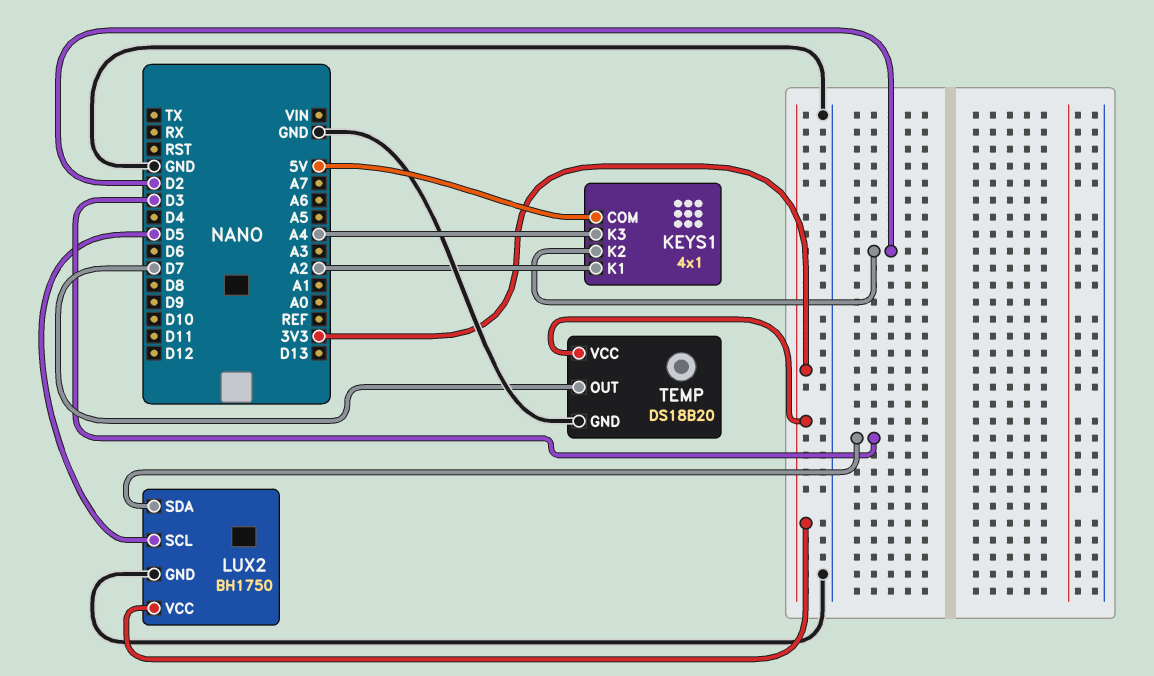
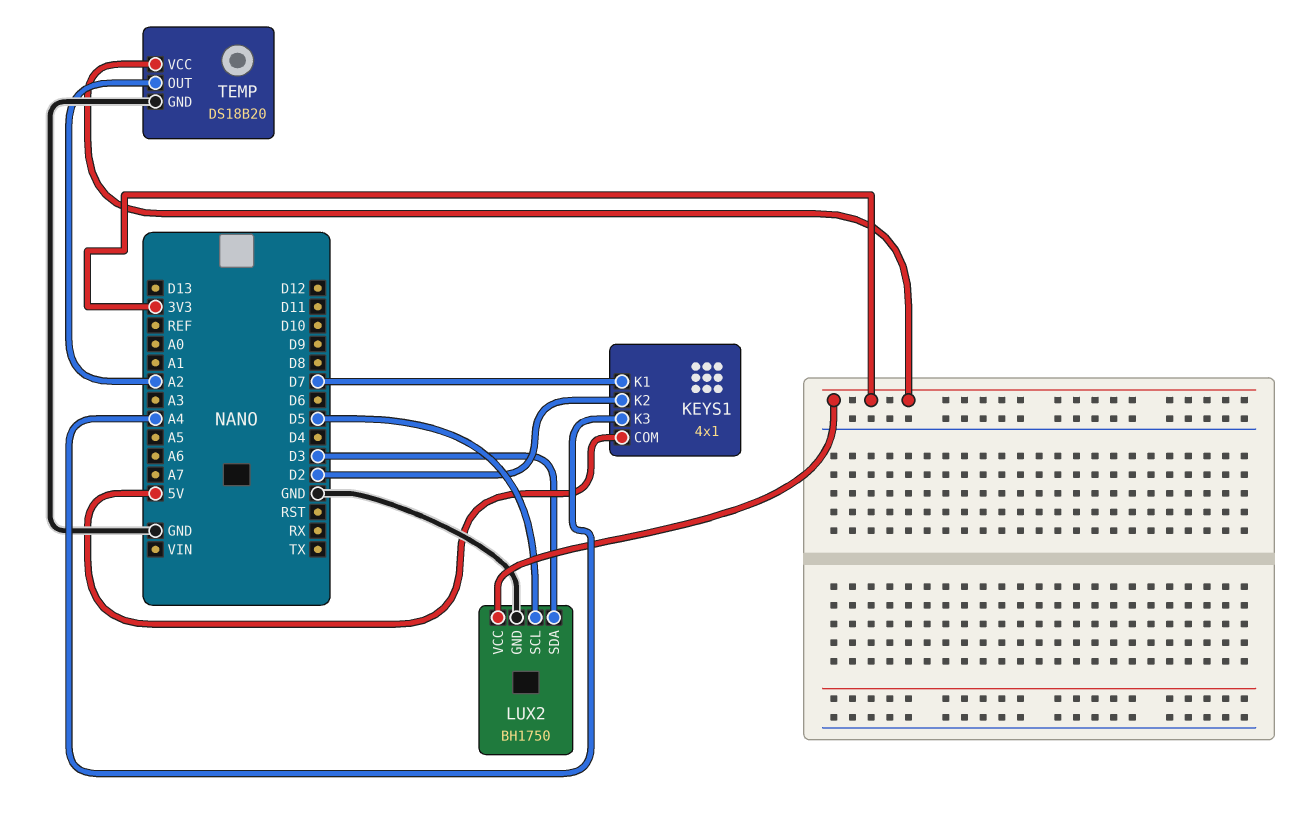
KEYS1 pin K1: A2 -> D7
TEMP pin OUT: D7 -> A2

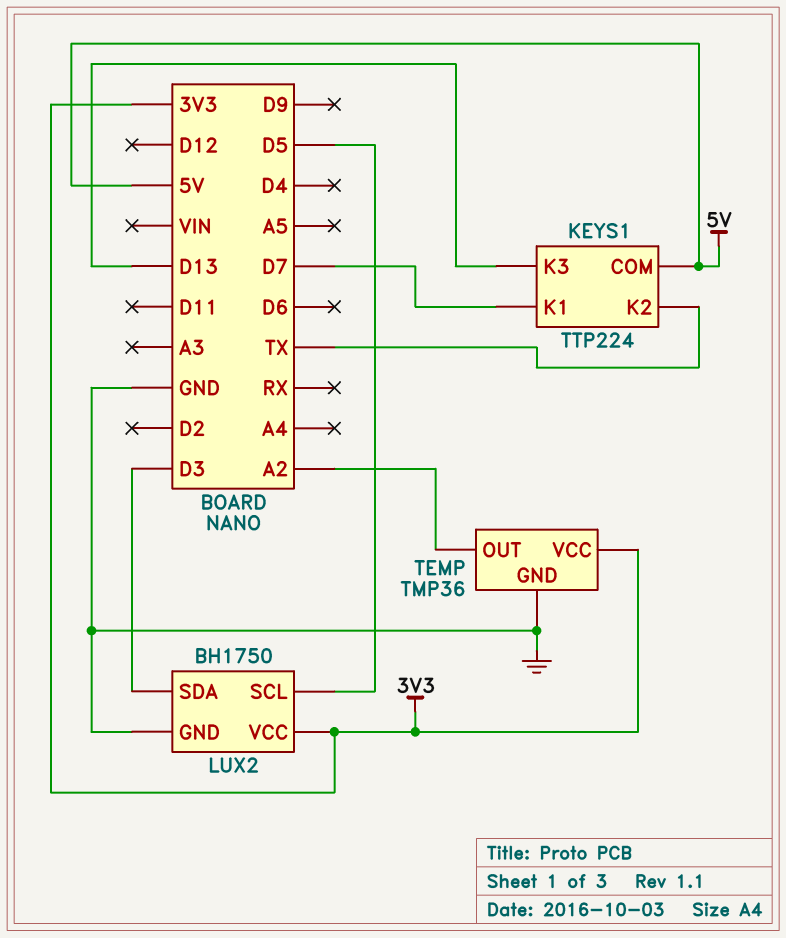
KEYS1: 4x1 -> TTP224
KEYS1 pin K2: D2 -> TX
KEYS1 pin K3: A4 -> D13
TEMP: DS18B20 -> TMP36

